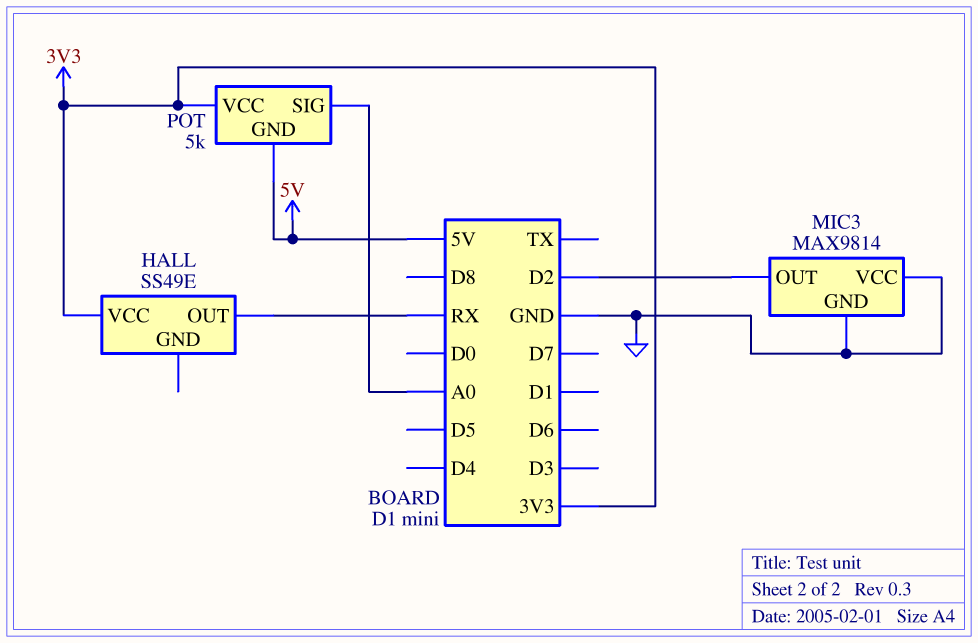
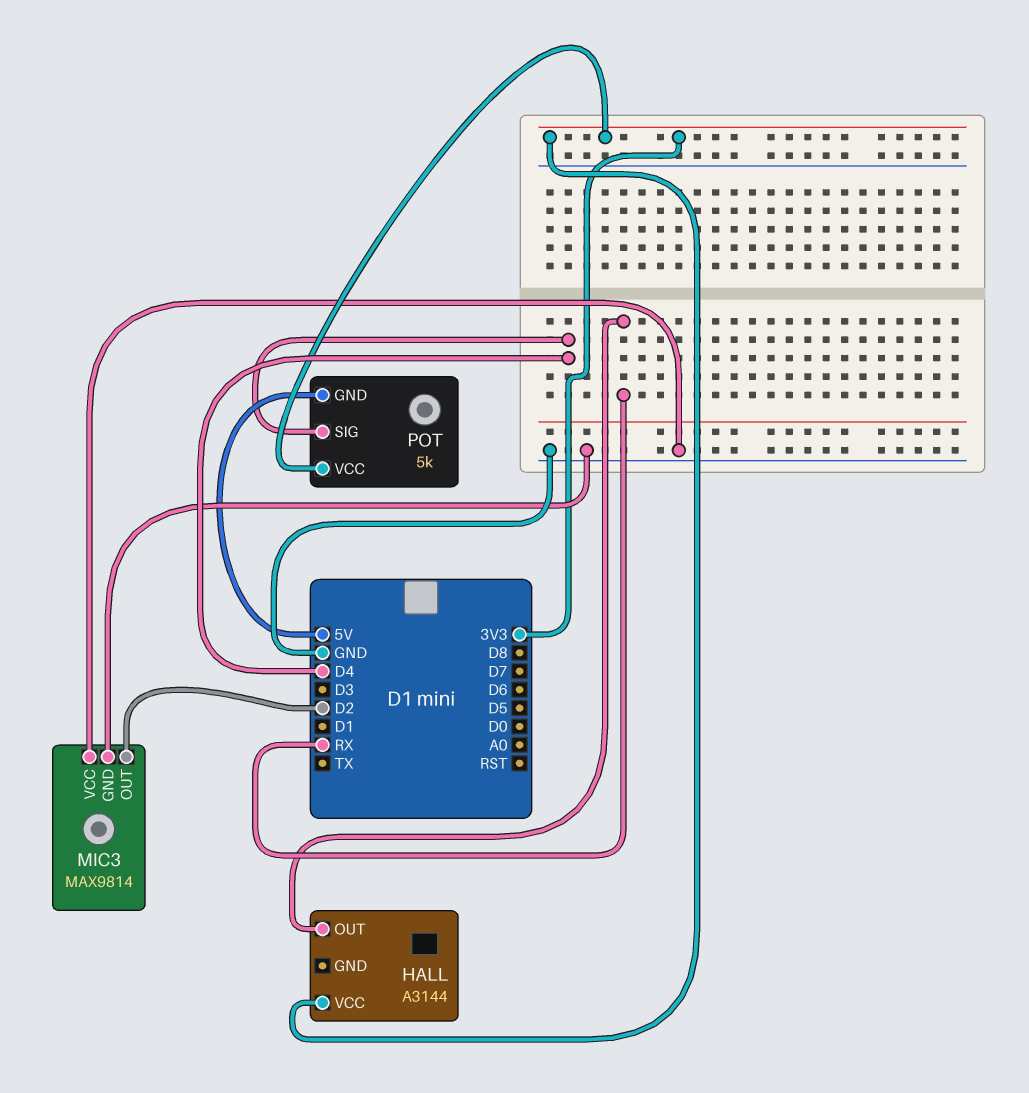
HALL: SS49E -> A3144
POT pin SIG: A0 -> D4

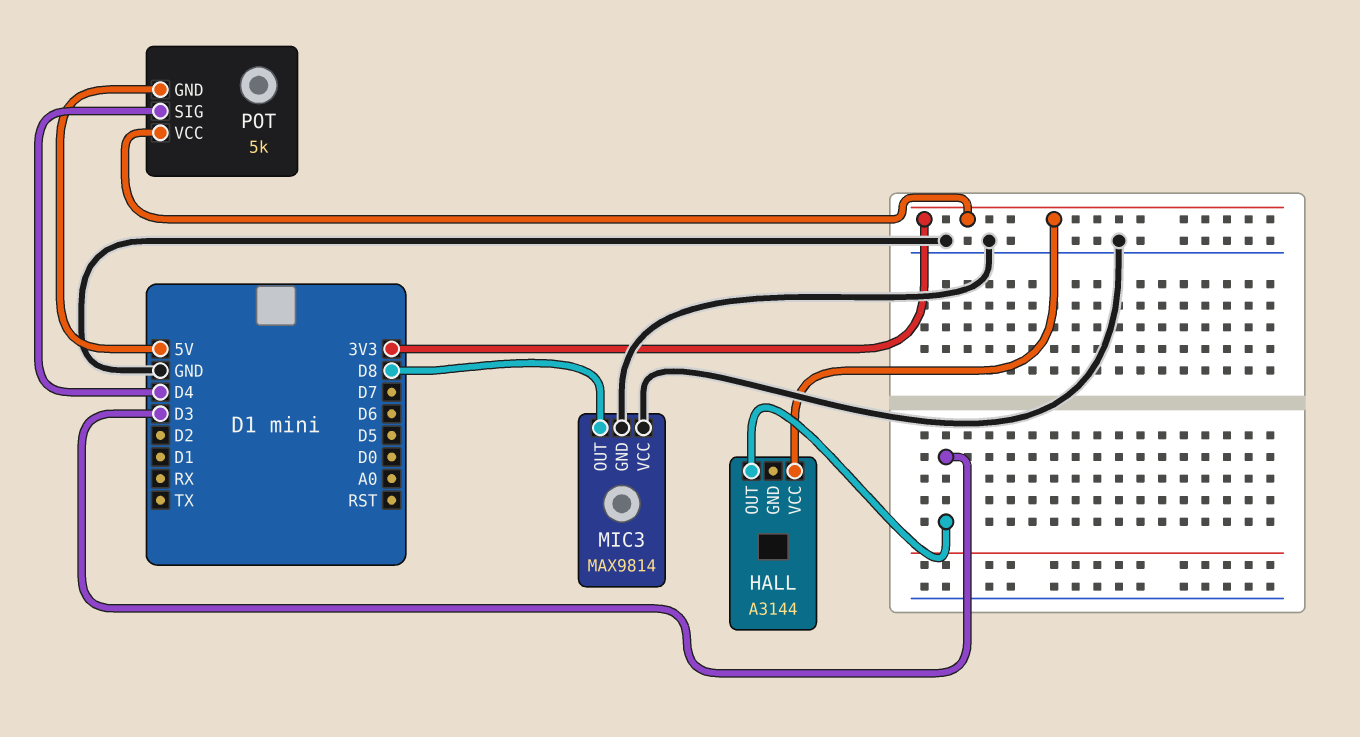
HALL pin OUT: RX -> D3
MIC3 pin OUT: D2 -> D8

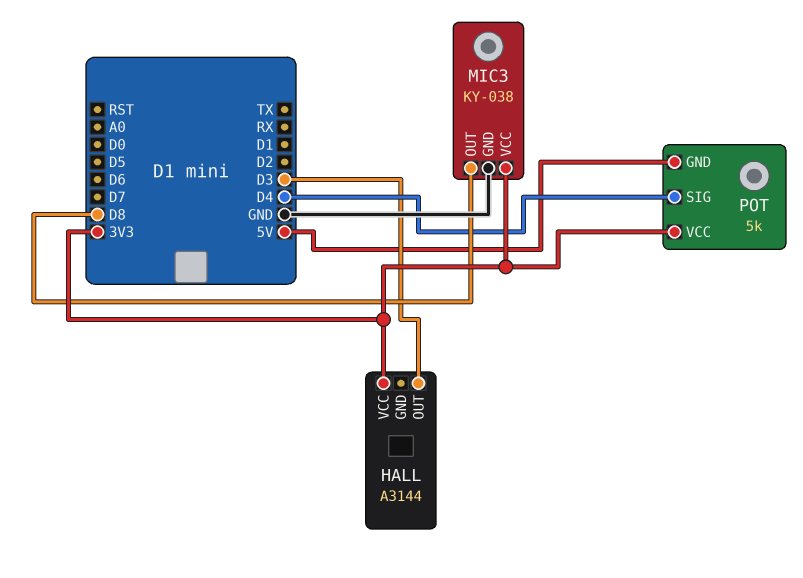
MIC3: MAX9814 -> KY-038
MIC3 pin VCC: GND -> 3V3

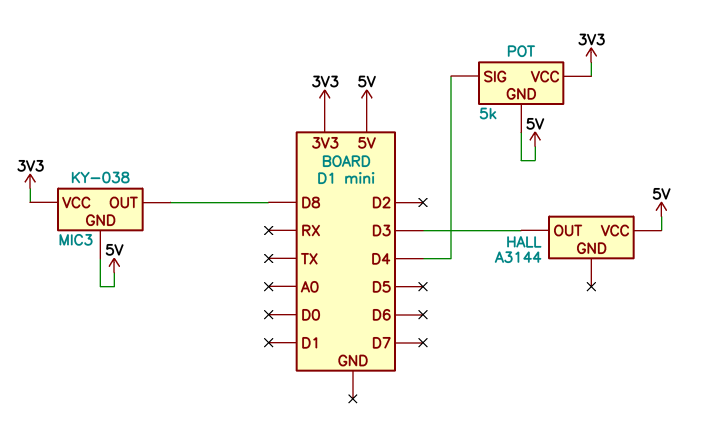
HALL pin VCC: 3V3 -> 5V
MIC3 pin GND: GND -> 5V

